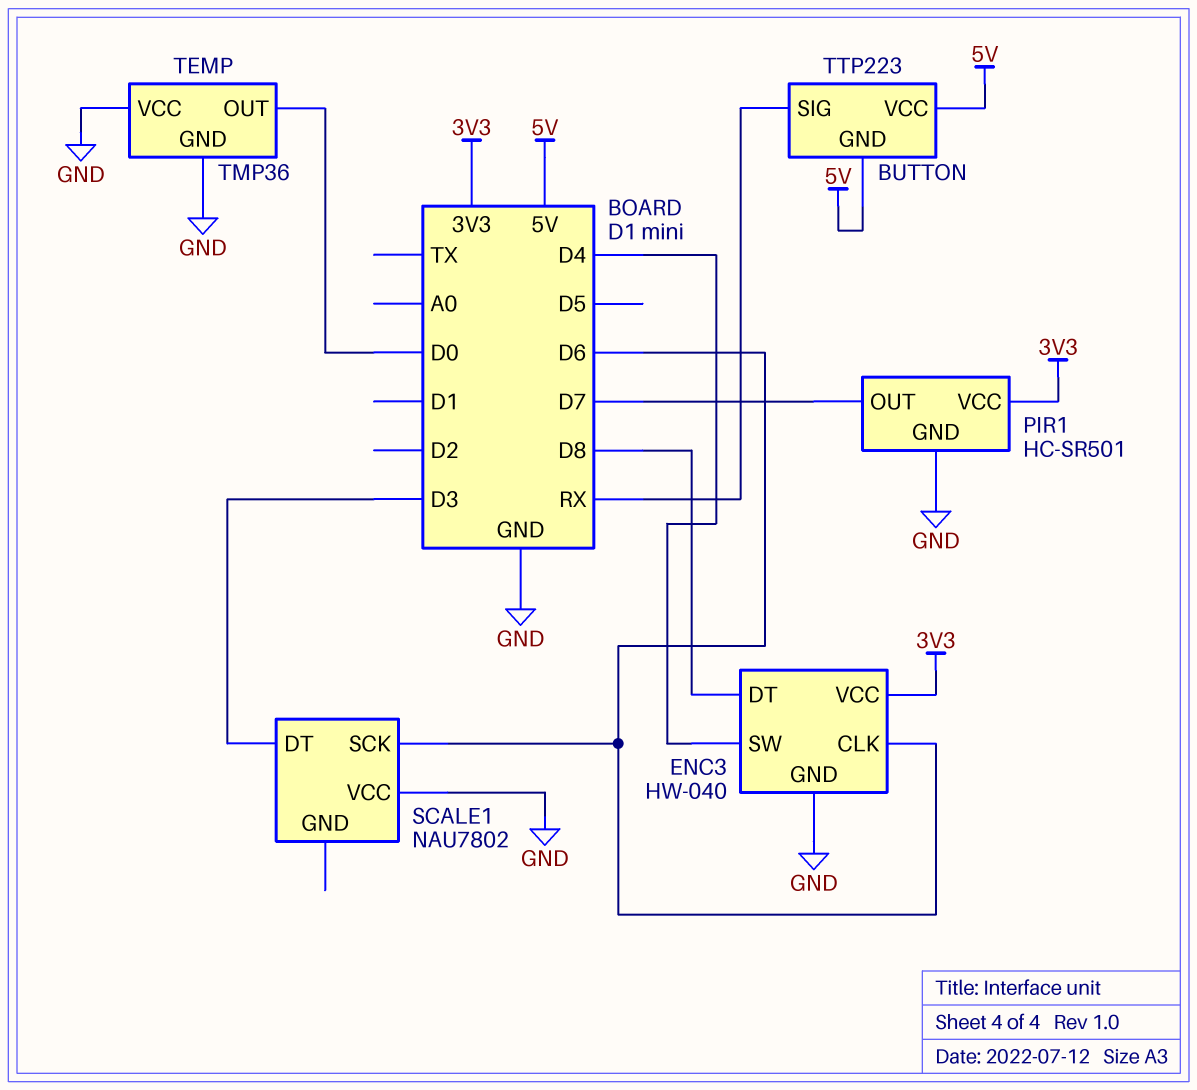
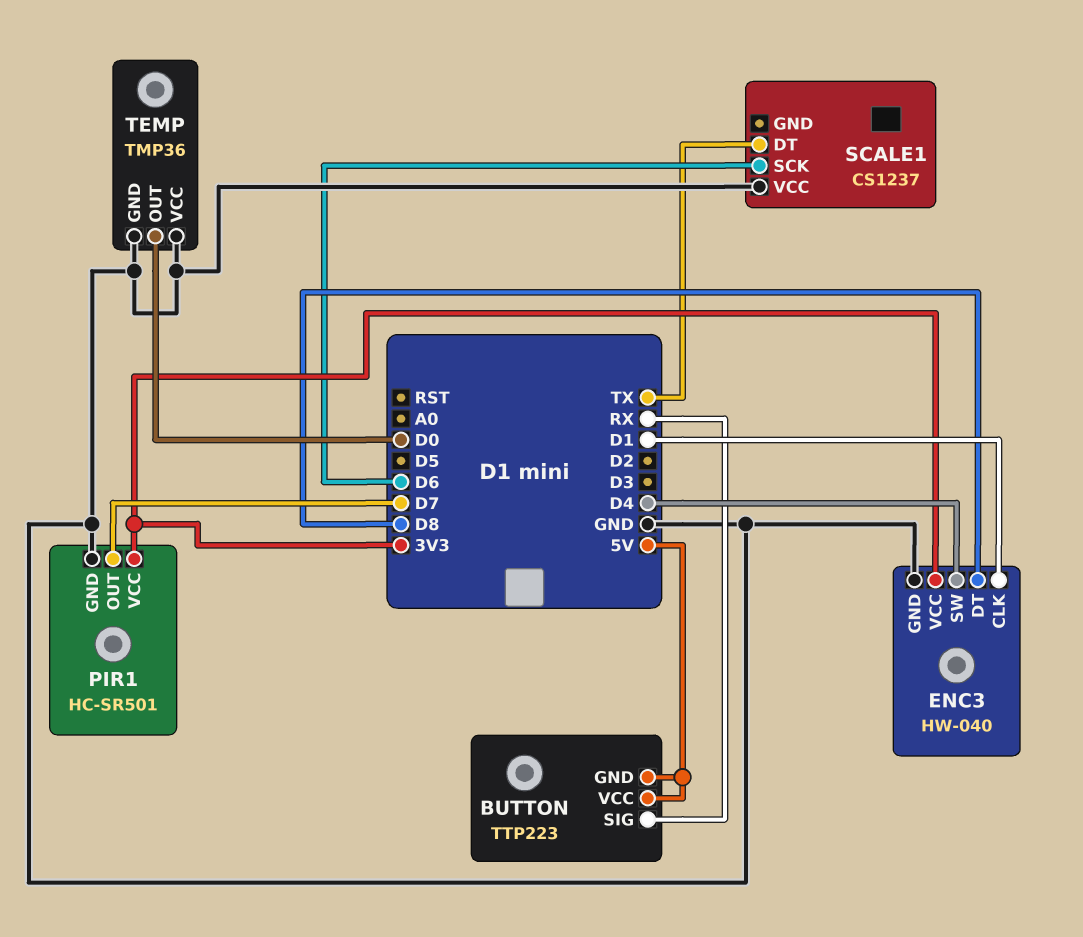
ENC3 pin CLK: D6 -> D1
SCALE1: NAU7802 -> CS1237
SCALE1 pin DT: D3 -> TX

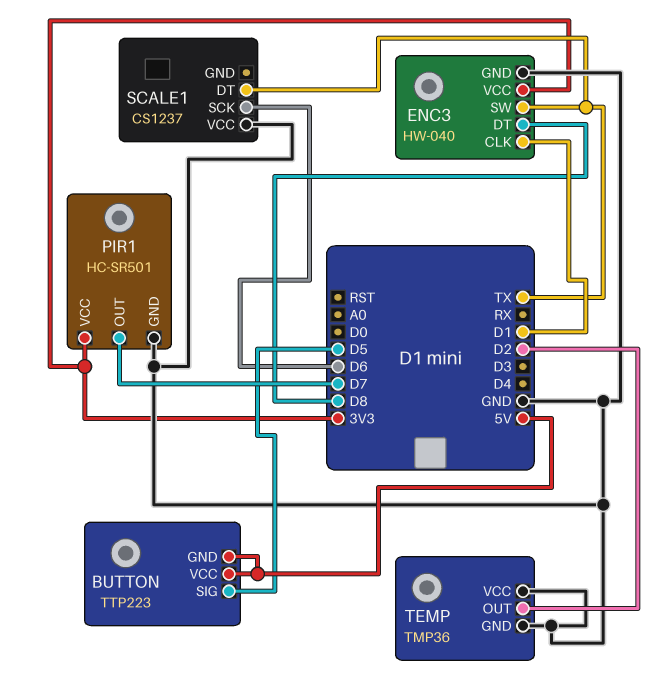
BUTTON pin SIG: RX -> D5
ENC3 pin SW: D4 -> TX
TEMP pin OUT: D0 -> D2

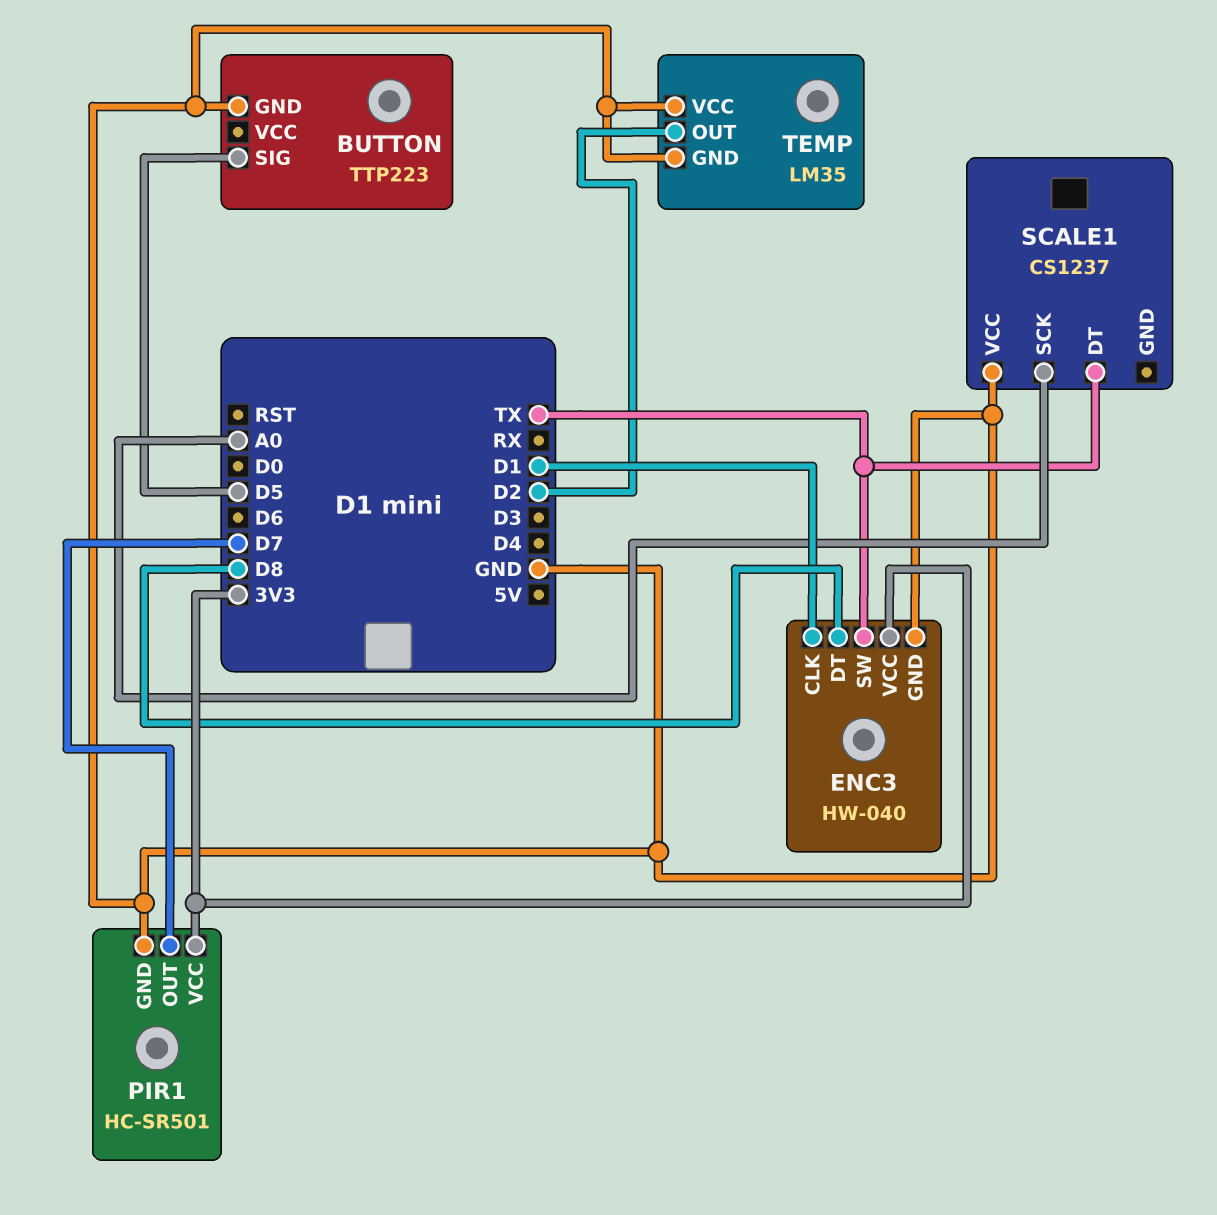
BUTTON pin GND: 5V -> GND
BUTTON pin VCC: 5V -> none
SCALE1 pin SCK: D6 -> A0
TEMP: TMP36 -> LM35

